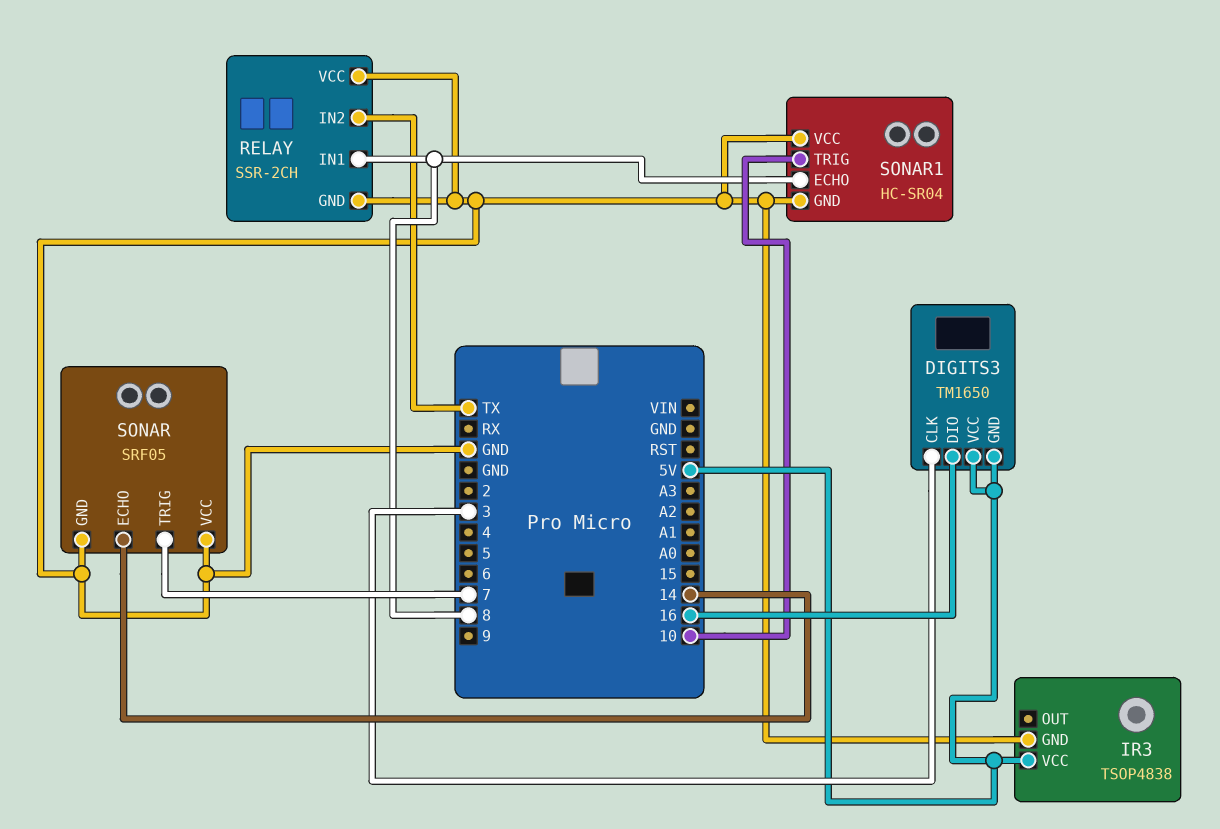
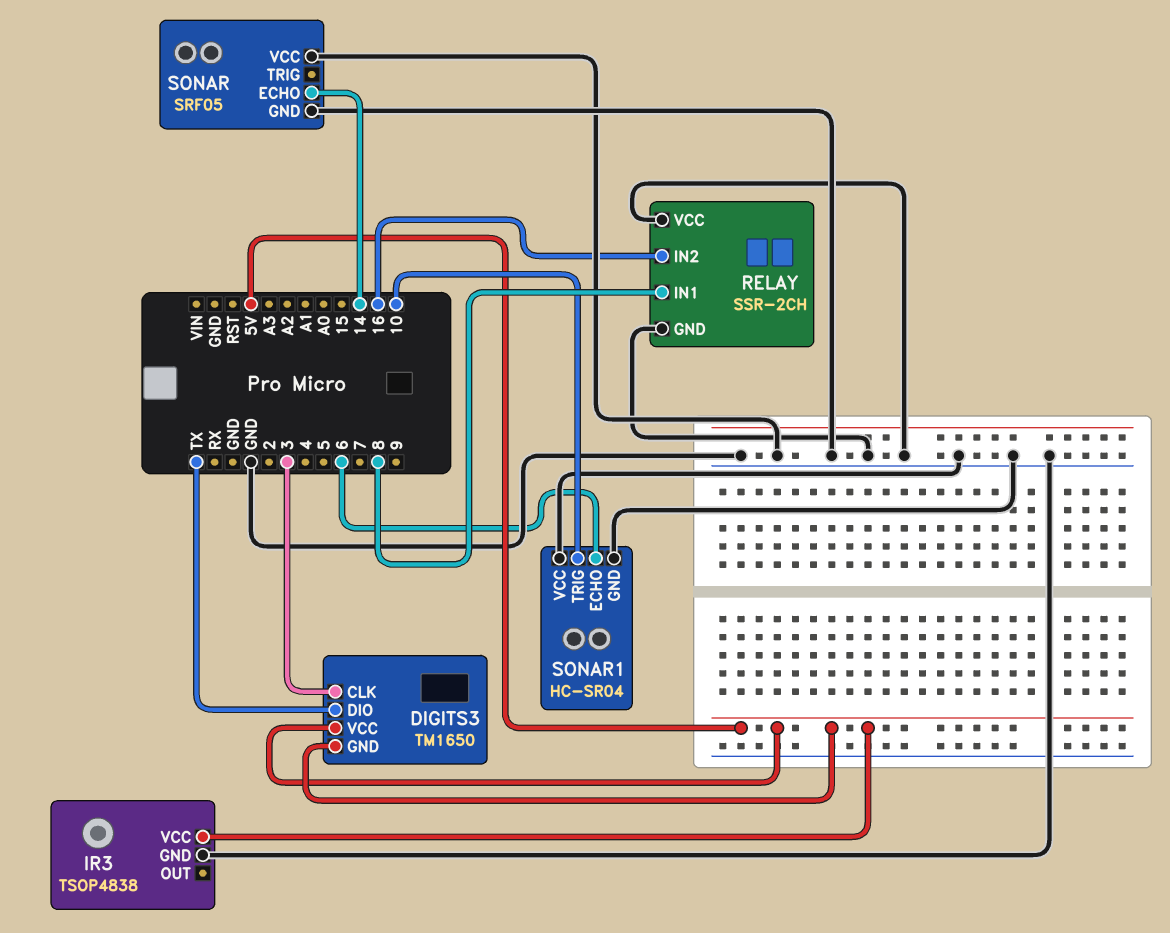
DIGITS3 pin DIO: 16 -> TX
RELAY pin IN2: TX -> 16
SONAR pin TRIG: 7 -> none
SONAR1 pin ECHO: 8 -> 6

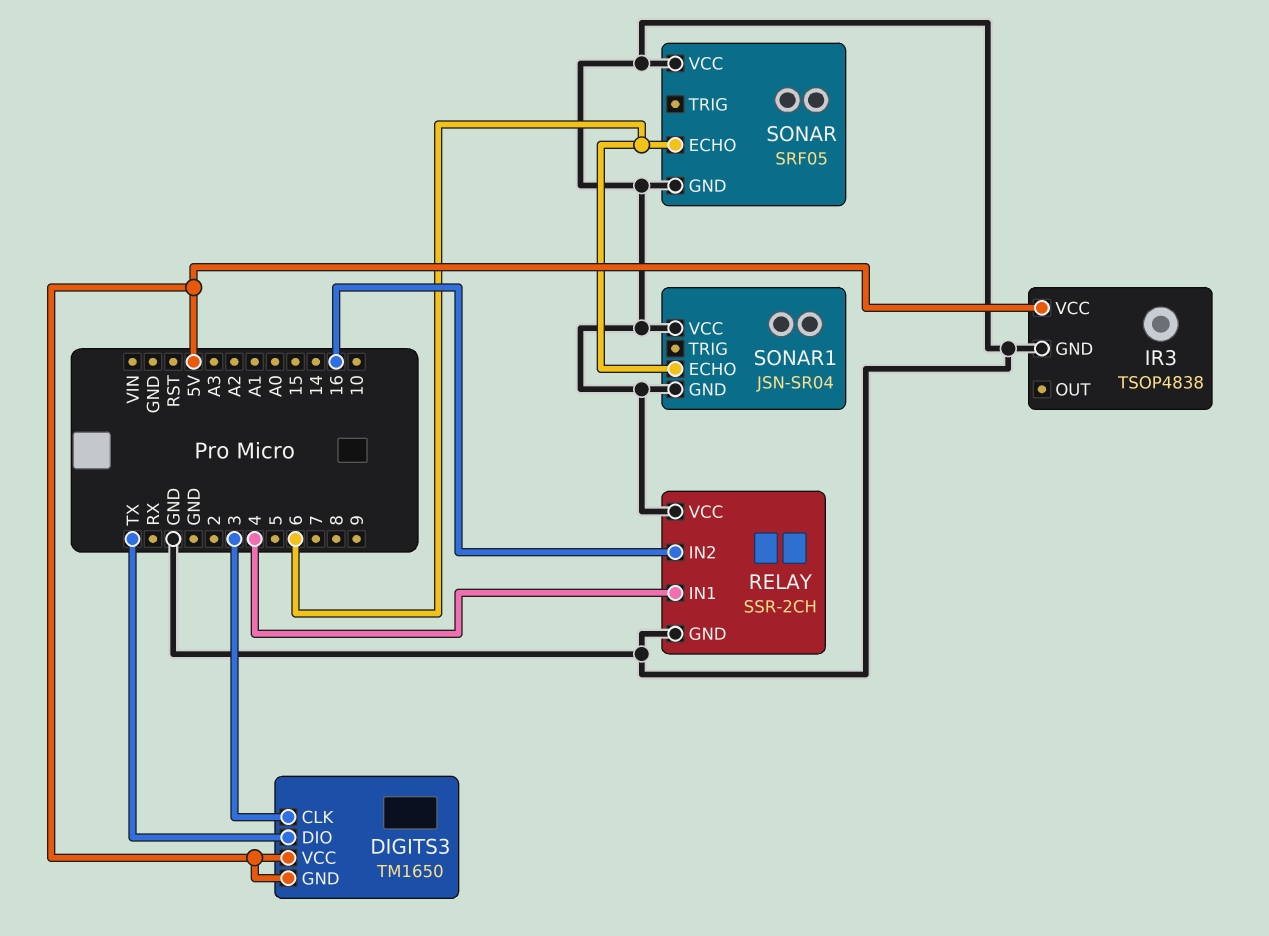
RELAY pin IN1: 8 -> 4
SONAR pin ECHO: 14 -> 6
SONAR1: HC-SR04 -> JSN-SR04
SONAR1 pin TRIG: 10 -> none

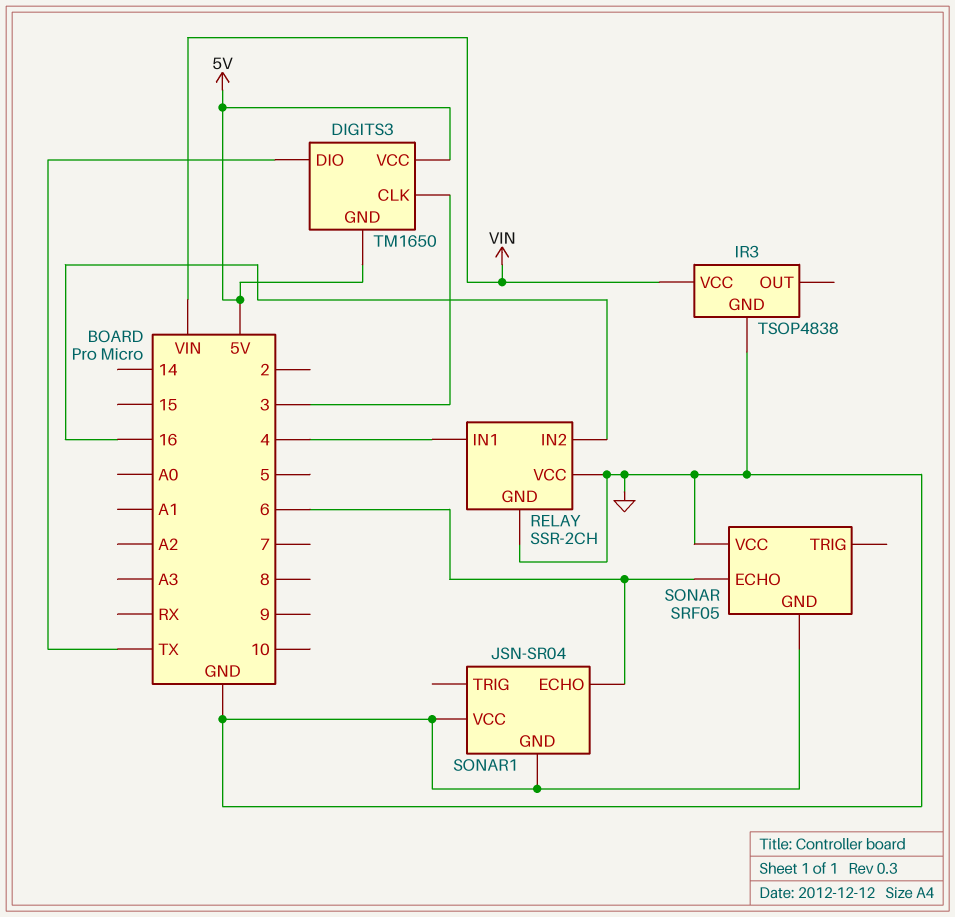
IR3 pin VCC: 5V -> VIN

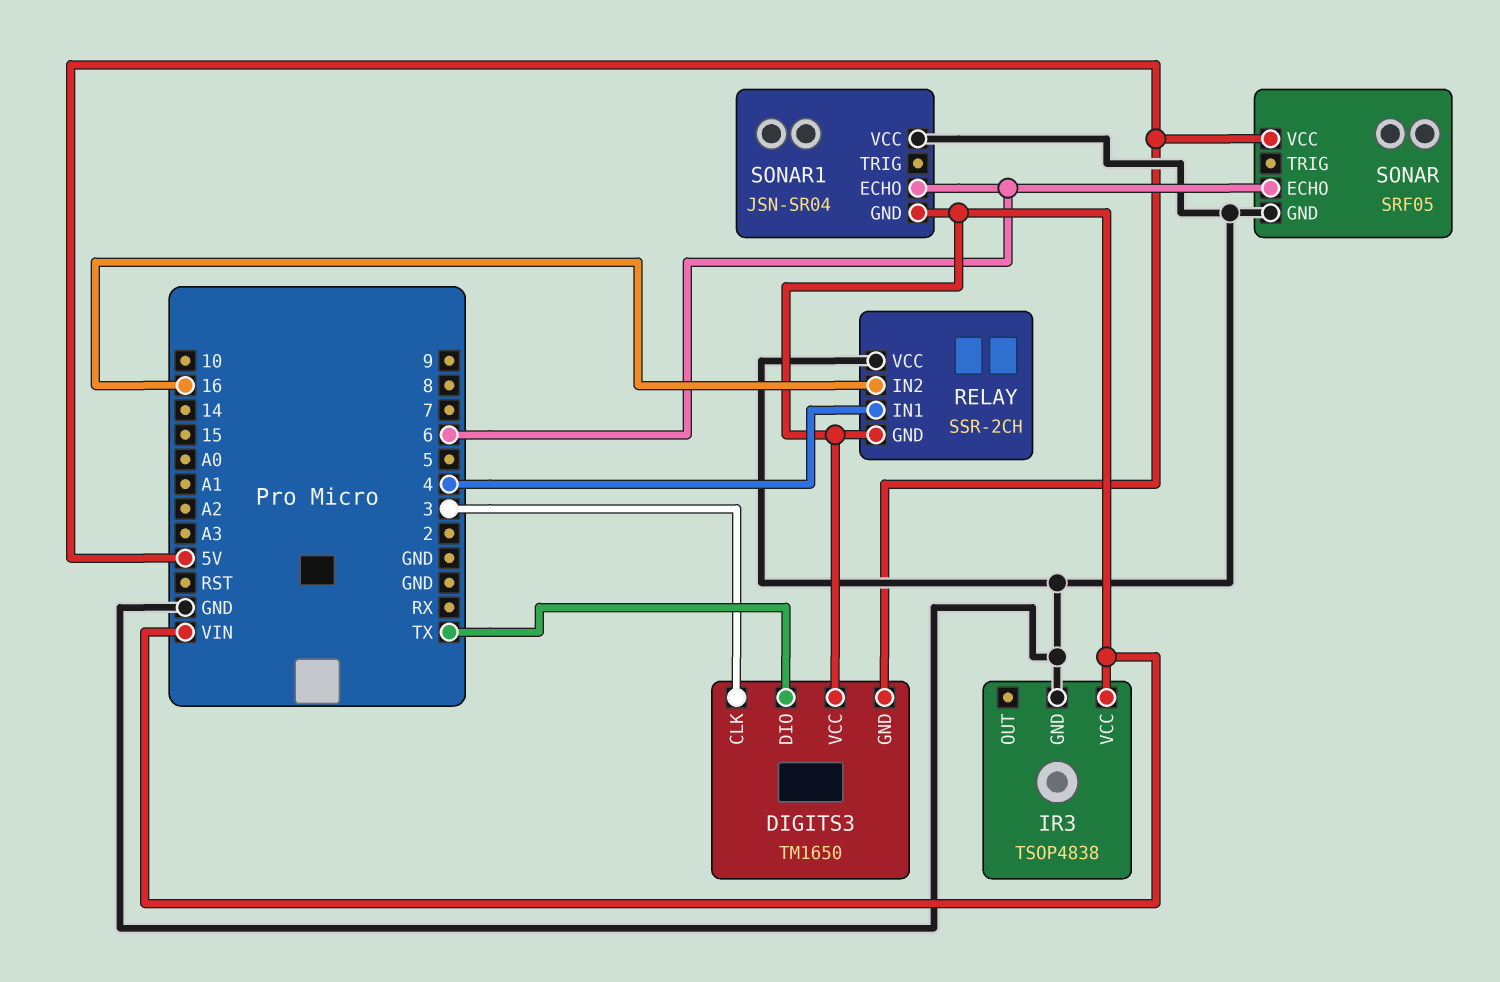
DIGITS3 pin VCC: 5V -> VIN
RELAY pin GND: GND -> VIN
SONAR pin VCC: GND -> 5V
SONAR1 pin GND: GND -> VIN

